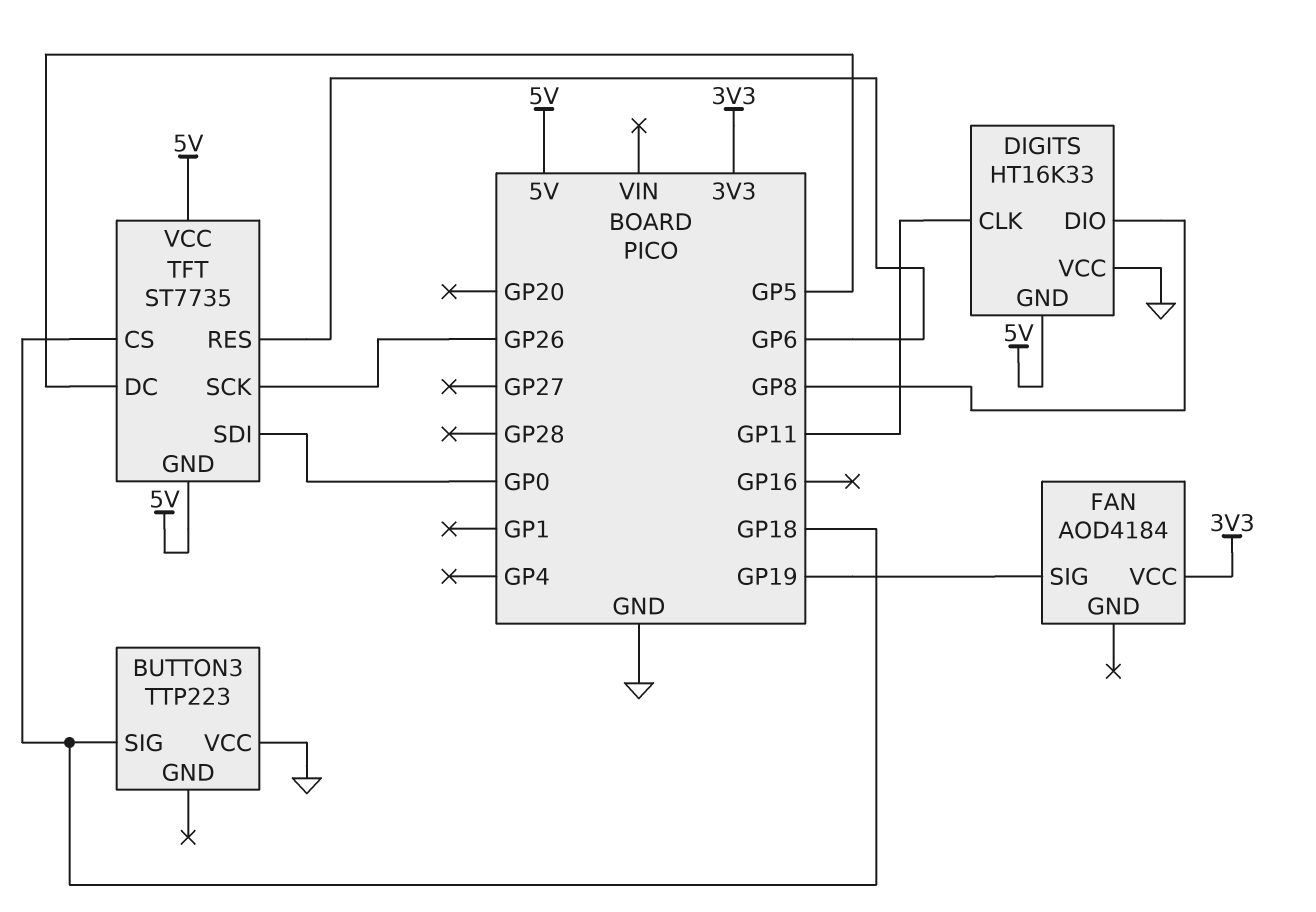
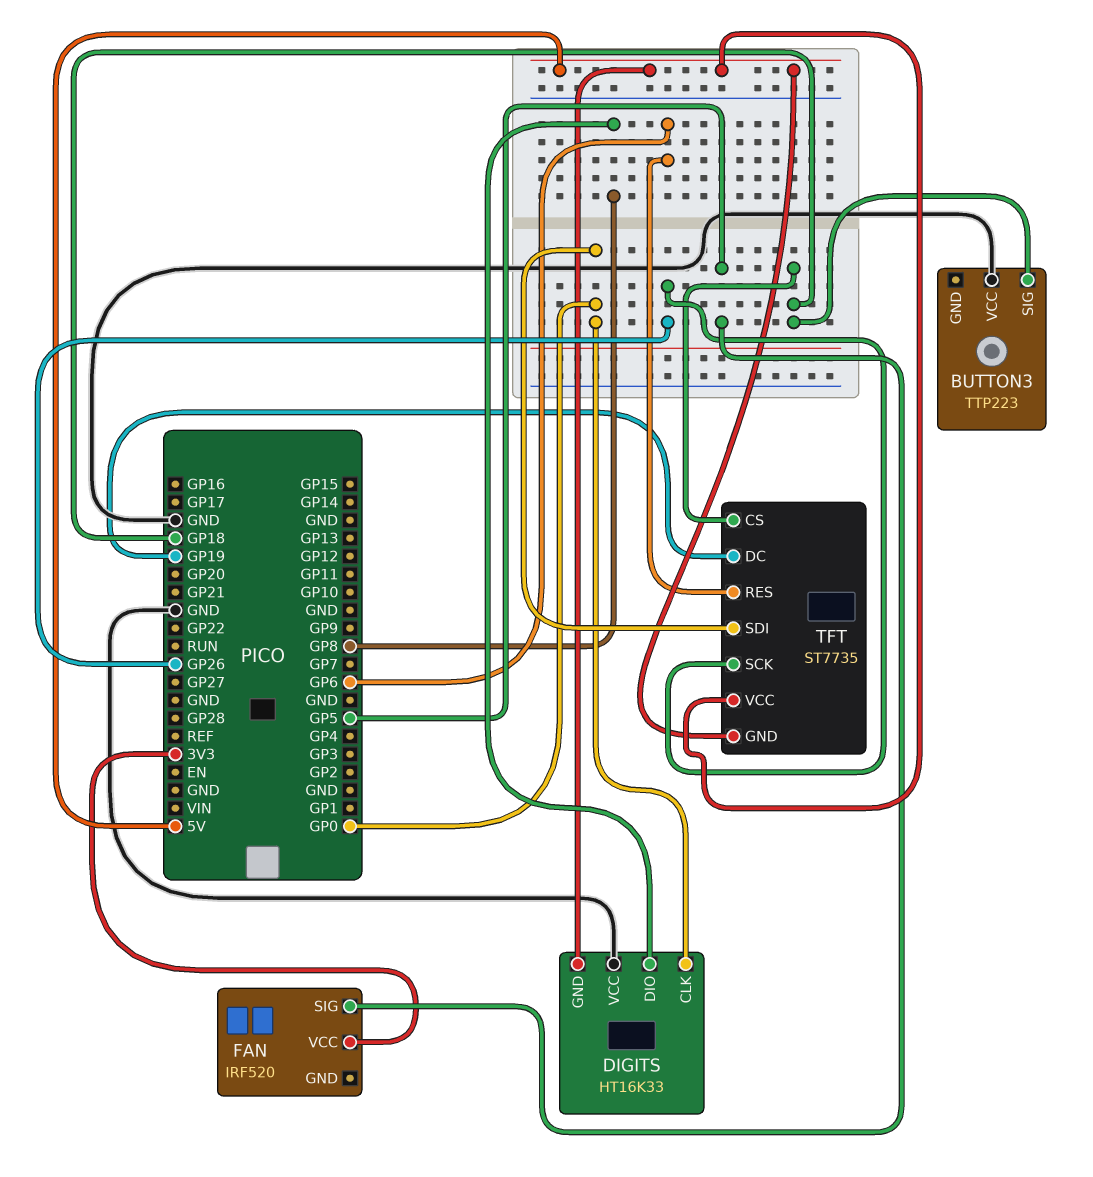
DIGITS pin CLK: GP11 -> GP0
FAN: AOD4184 -> IRF520
FAN pin SIG: GP19 -> GP5
TFT pin DC: GP5 -> GP19

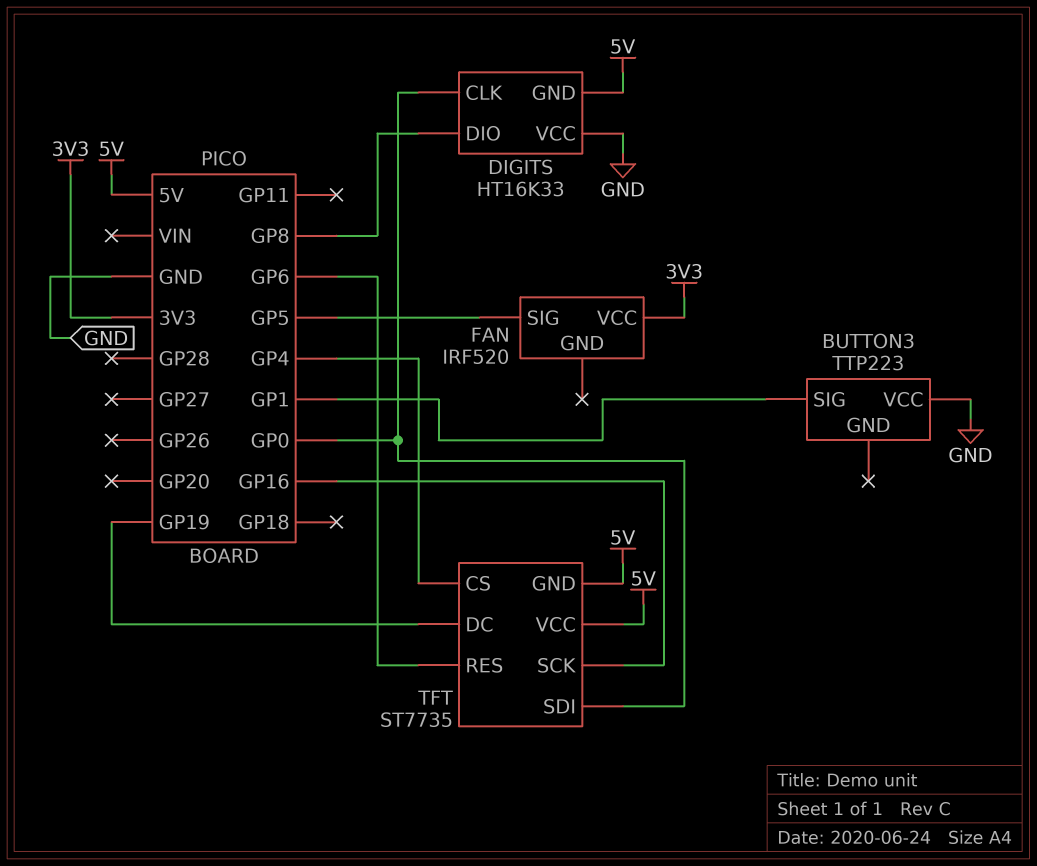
BUTTON3 pin SIG: GP18 -> GP1
TFT pin CS: GP18 -> GP4
TFT pin SCK: GP26 -> GP16

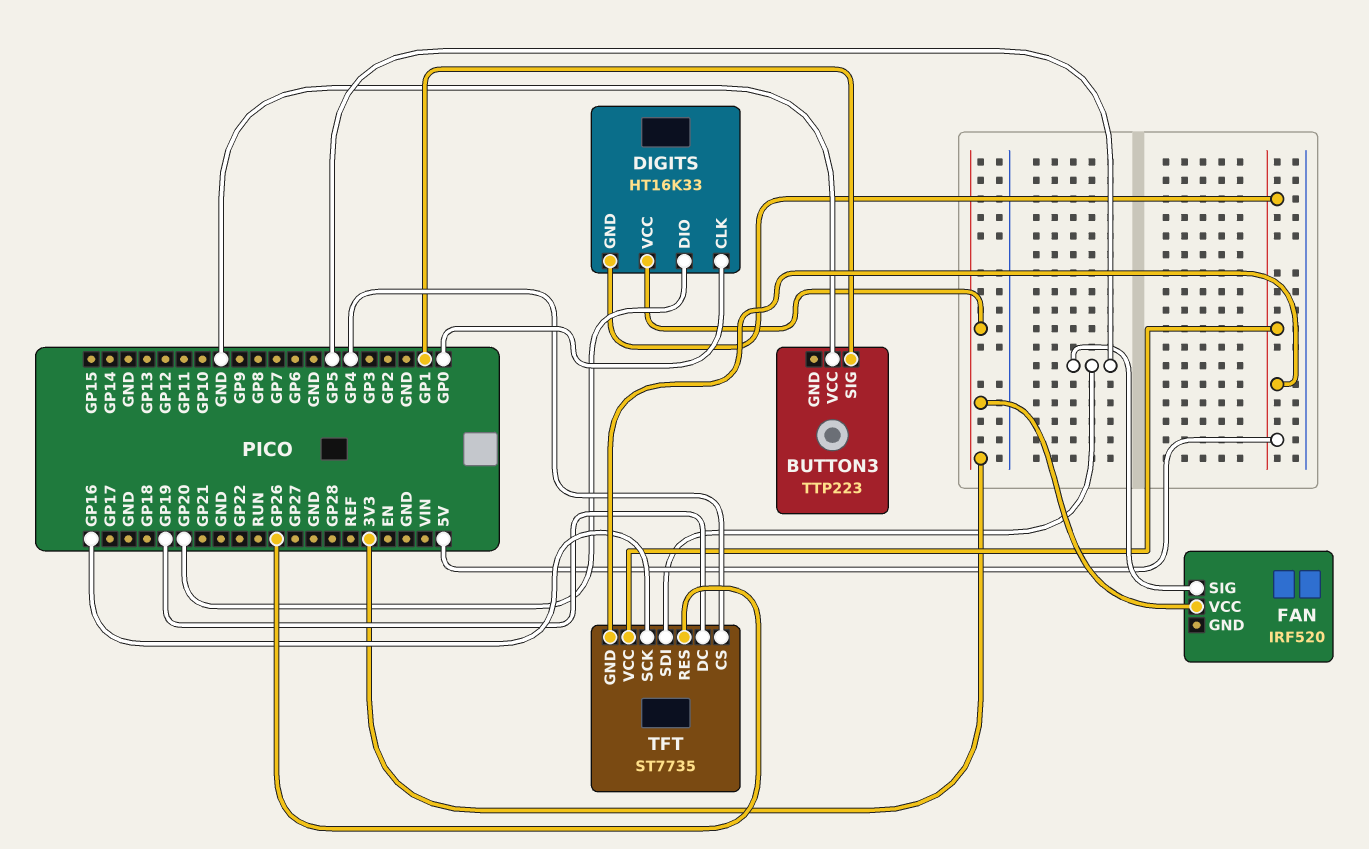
DIGITS pin DIO: GP8 -> GP20
DIGITS pin VCC: GND -> 3V3
TFT pin RES: GP6 -> GP26
TFT pin SDI: GP0 -> GP5

